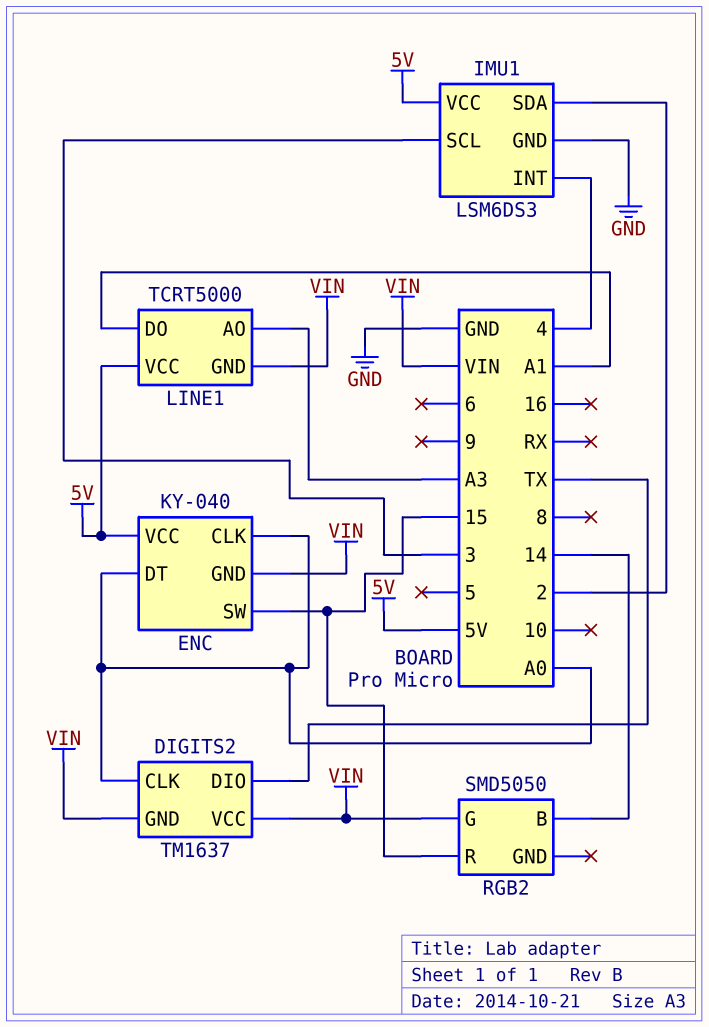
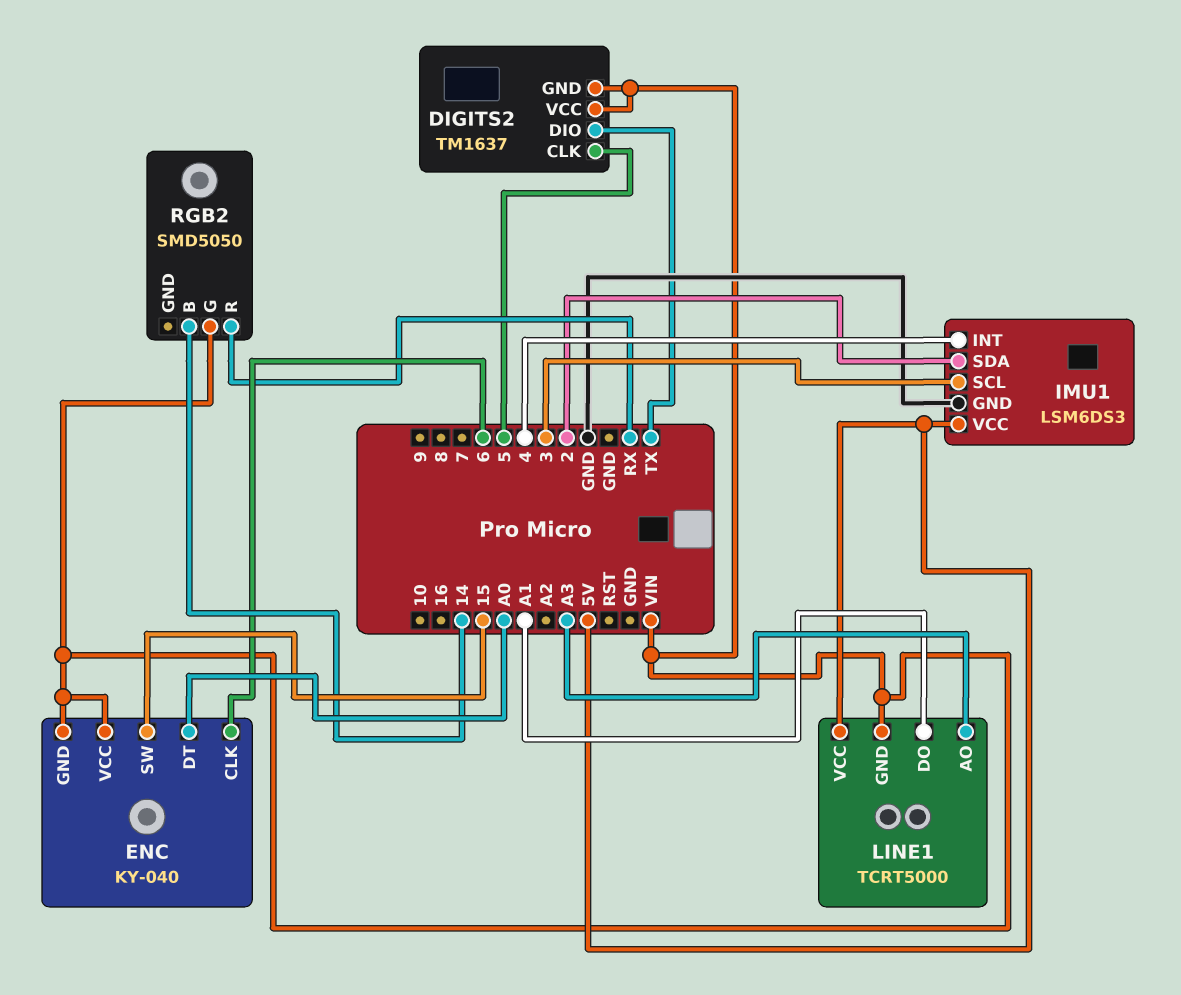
DIGITS2 pin CLK: A0 -> 5
ENC pin CLK: A0 -> 6
ENC pin VCC: 5V -> VIN
RGB2 pin R: 15 -> RX

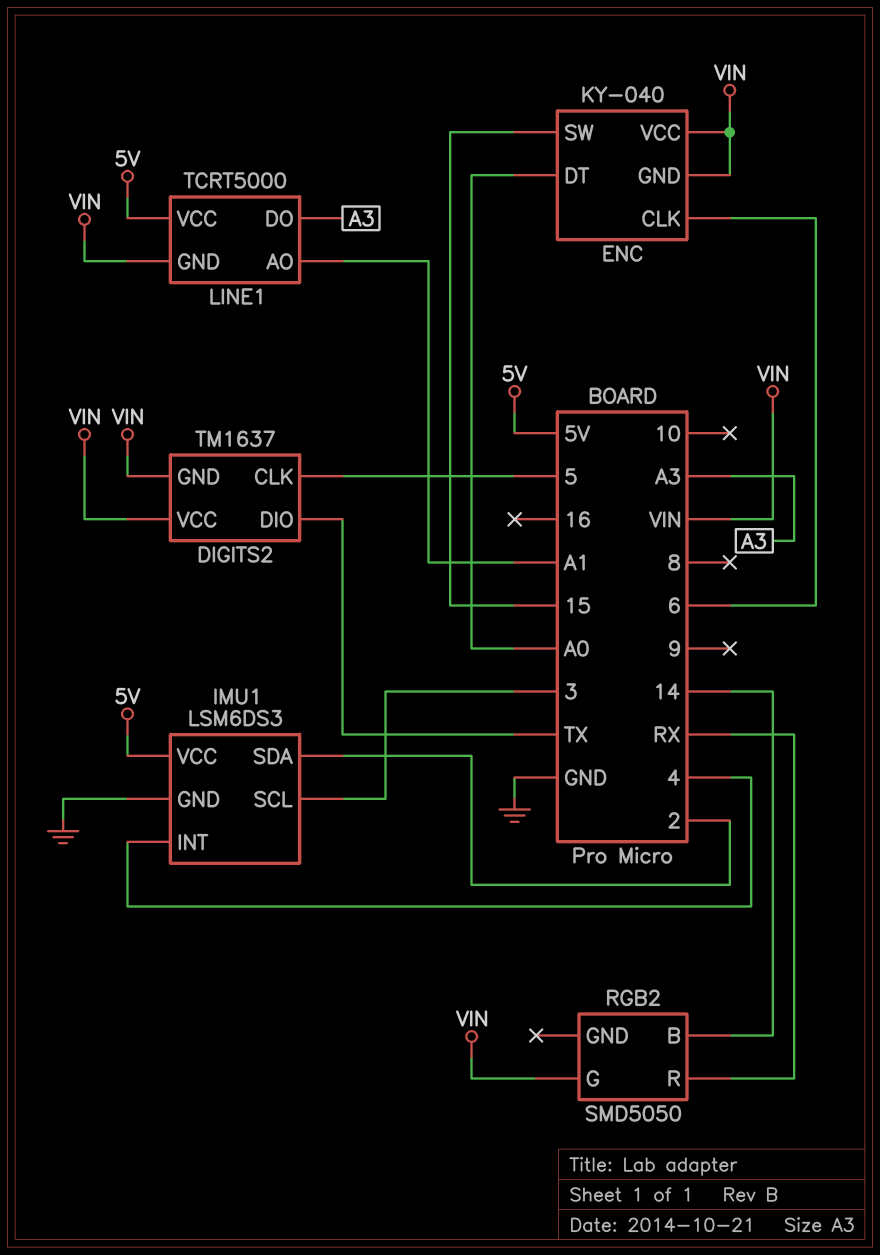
LINE1 pin AO: A3 -> A1
LINE1 pin DO: A1 -> A3

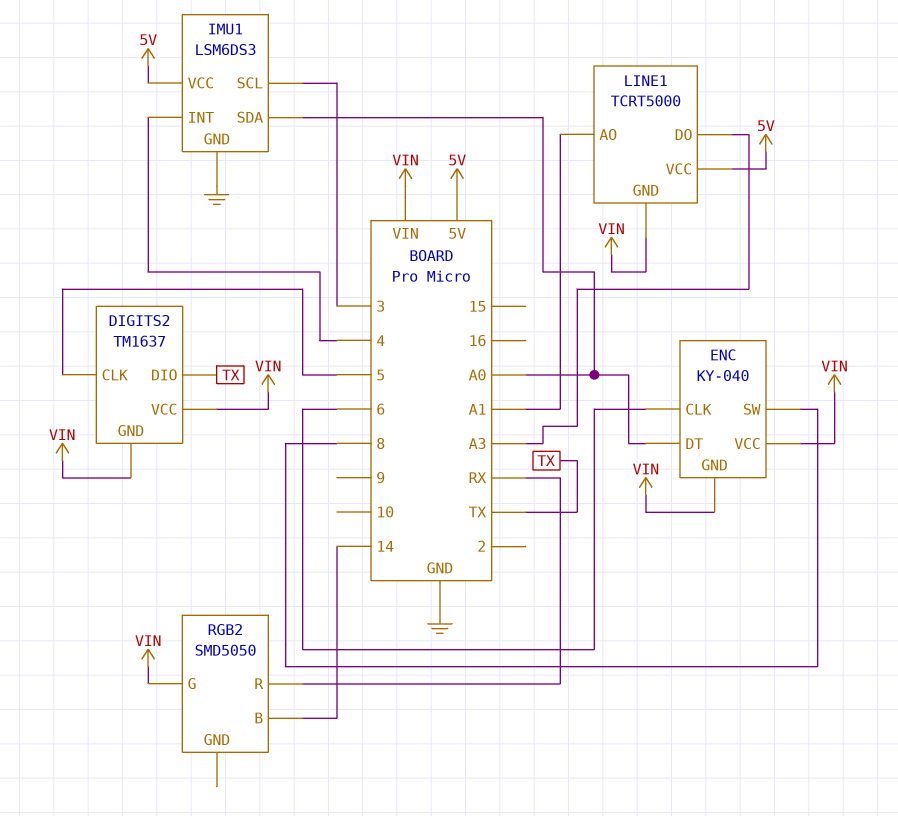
ENC pin SW: 15 -> 8
IMU1 pin SDA: 2 -> A0

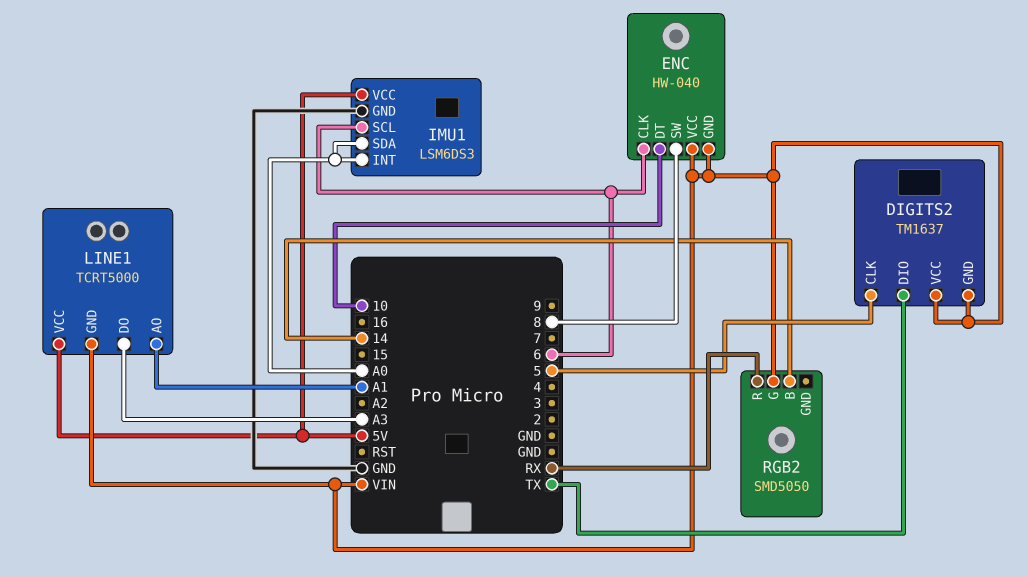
ENC: KY-040 -> HW-040
ENC pin DT: A0 -> 10
IMU1 pin INT: 4 -> A0
IMU1 pin SCL: 3 -> 6

